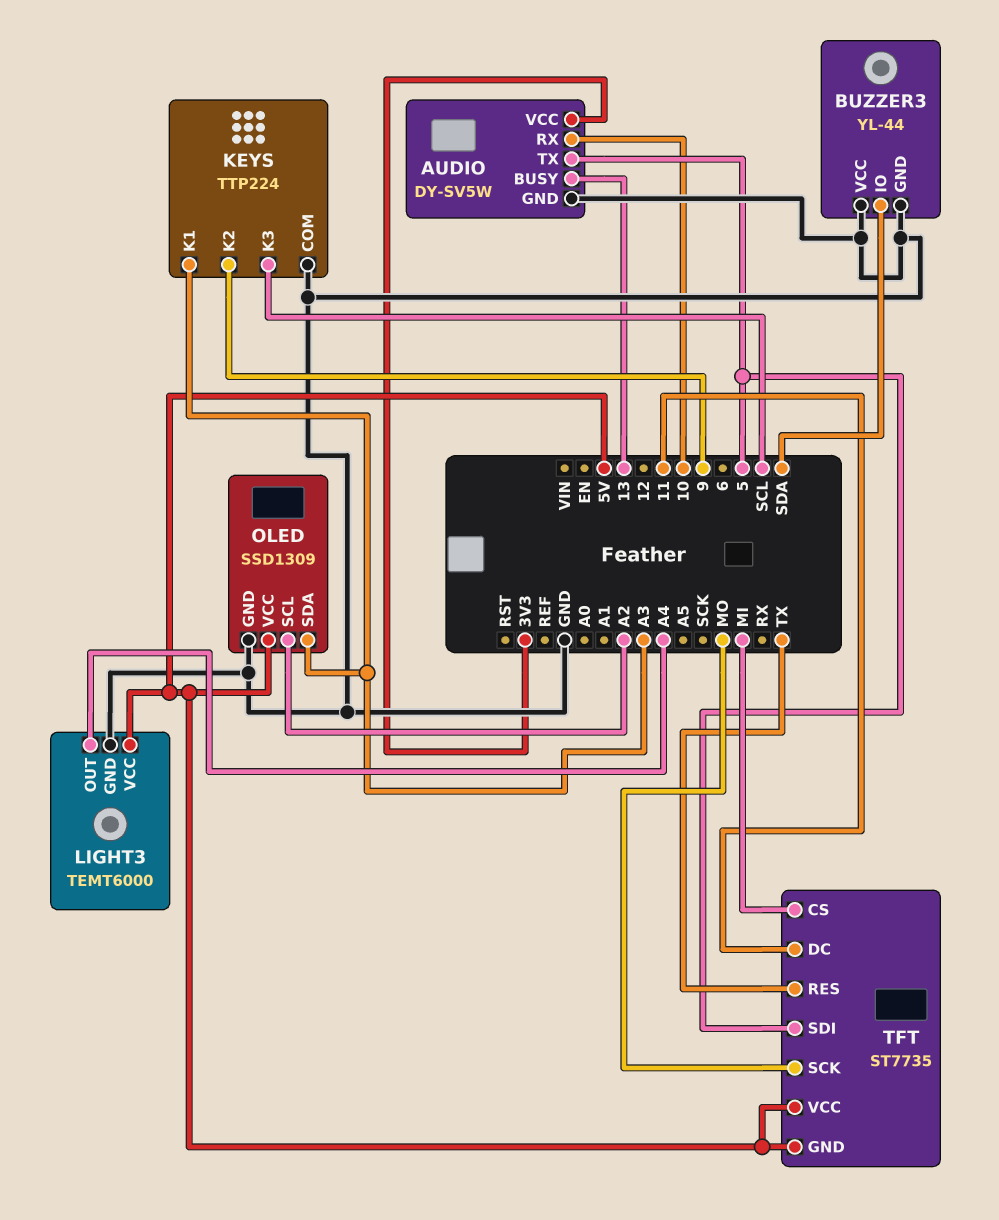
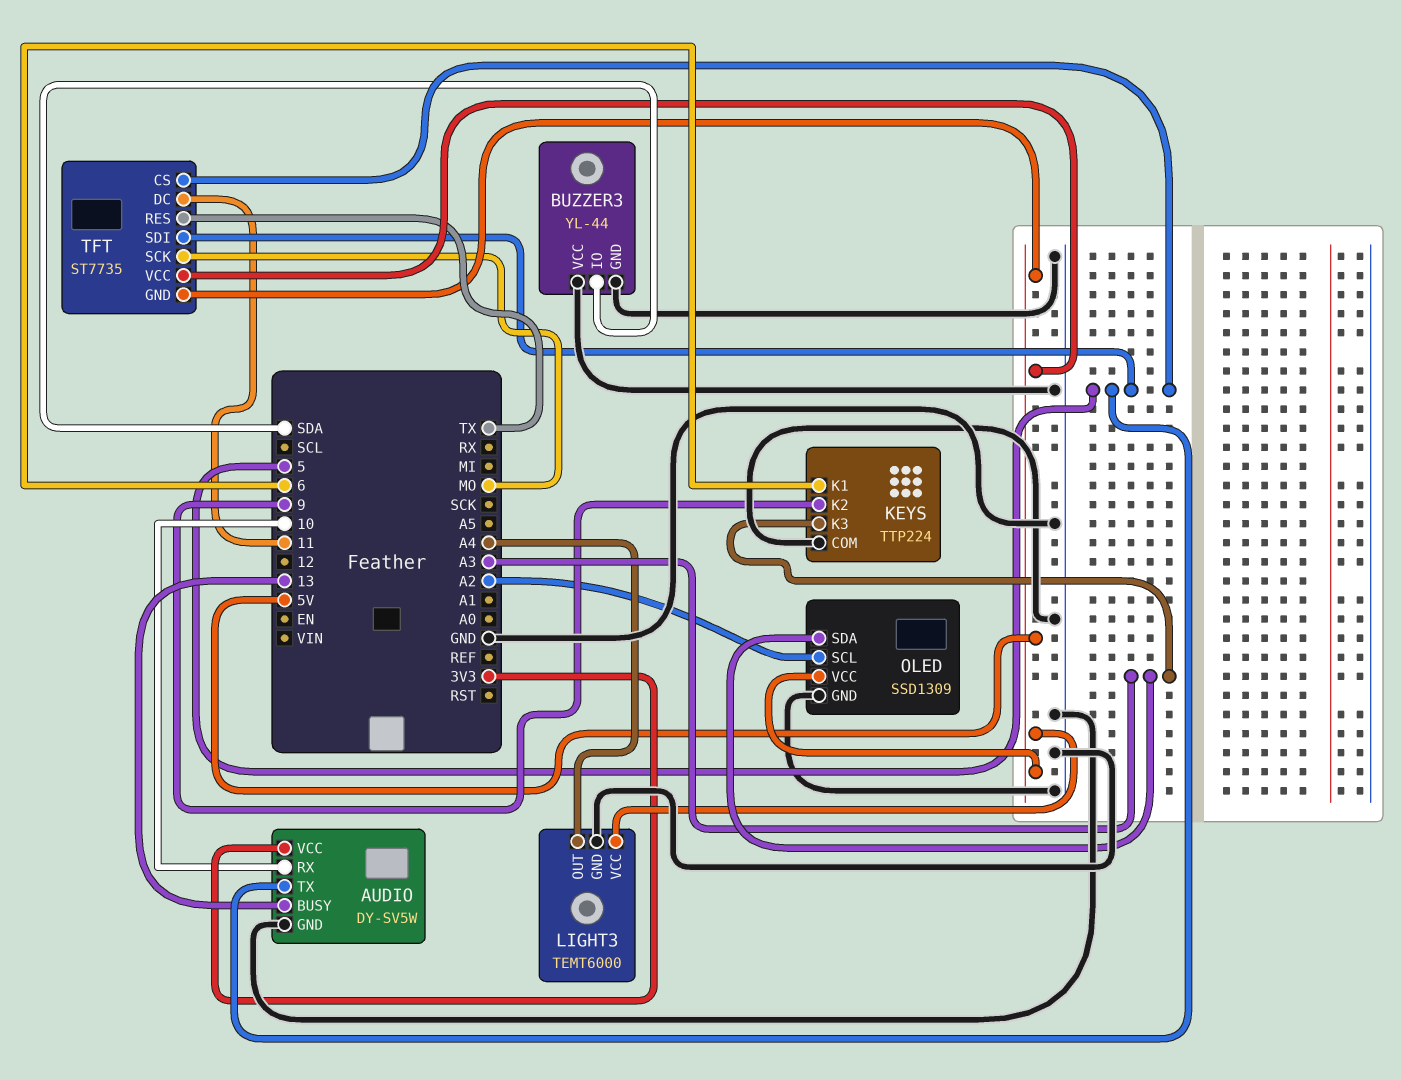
KEYS pin K1: A3 -> 6
KEYS pin K3: SCL -> A3
TFT pin CS: MI -> 5

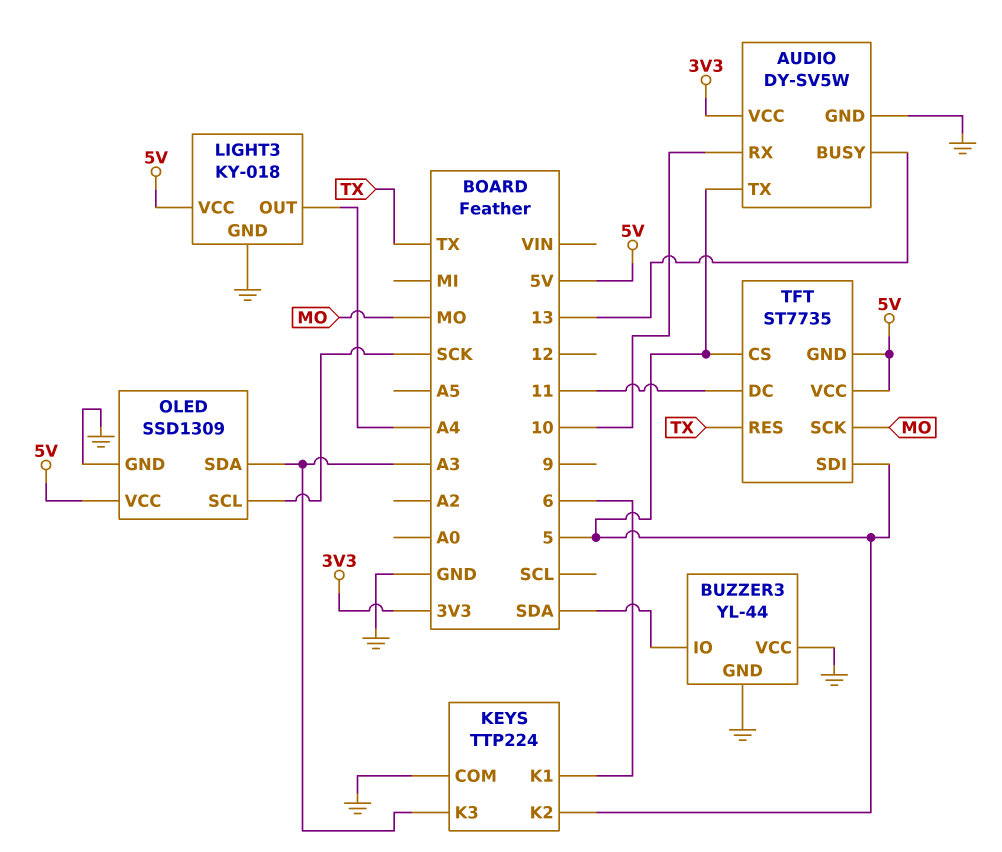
KEYS pin K2: 9 -> 5
LIGHT3: TEMT6000 -> KY-018
OLED pin SCL: A2 -> SCK

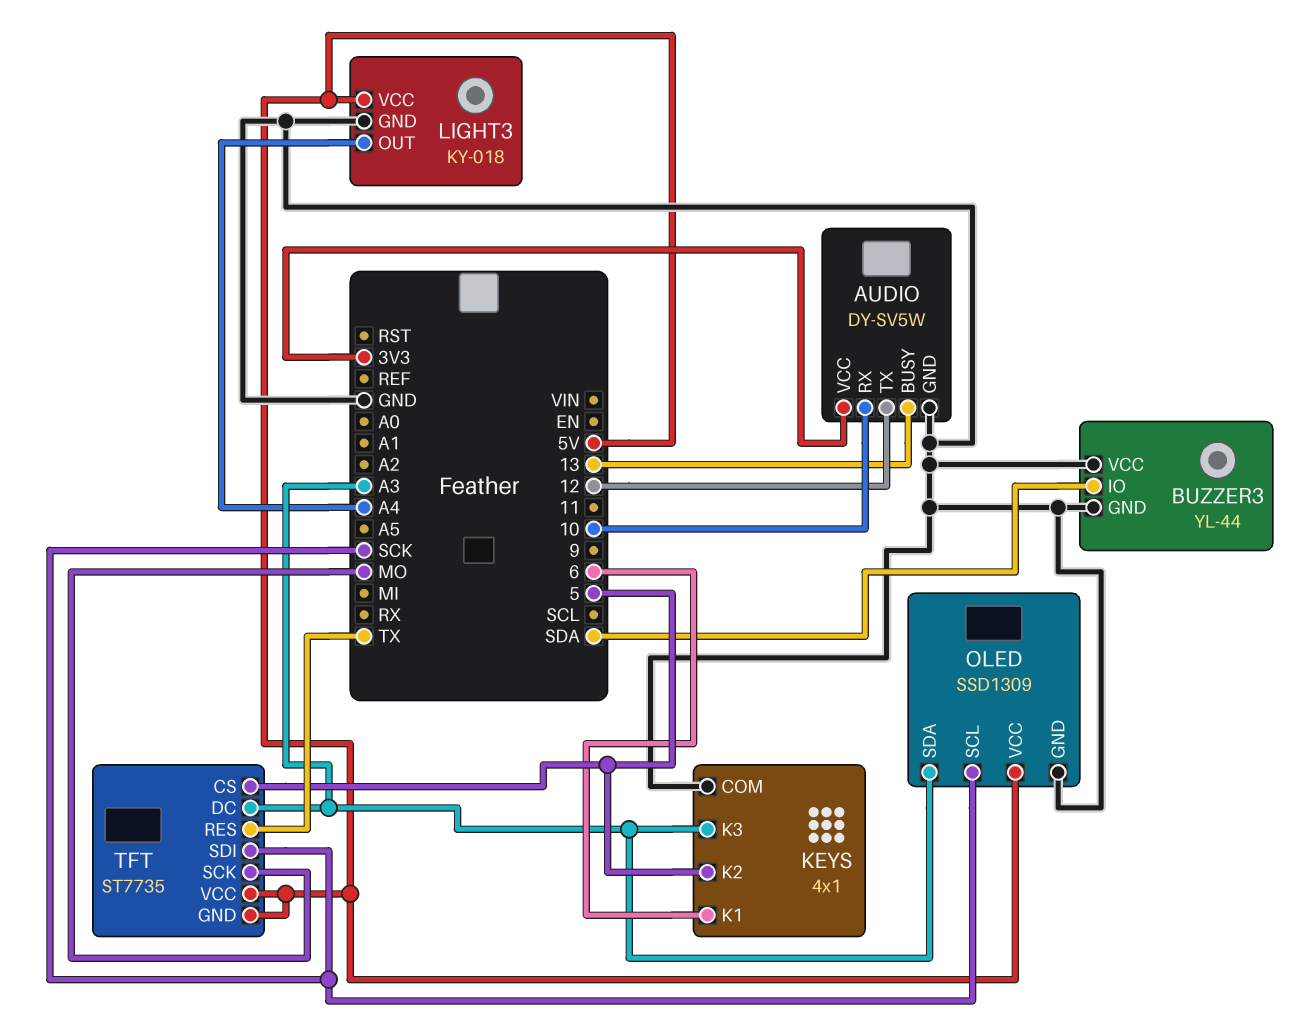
AUDIO pin TX: 5 -> 12
KEYS: TTP224 -> 4x1
TFT pin DC: 11 -> A3
TFT pin SDI: 5 -> SCK

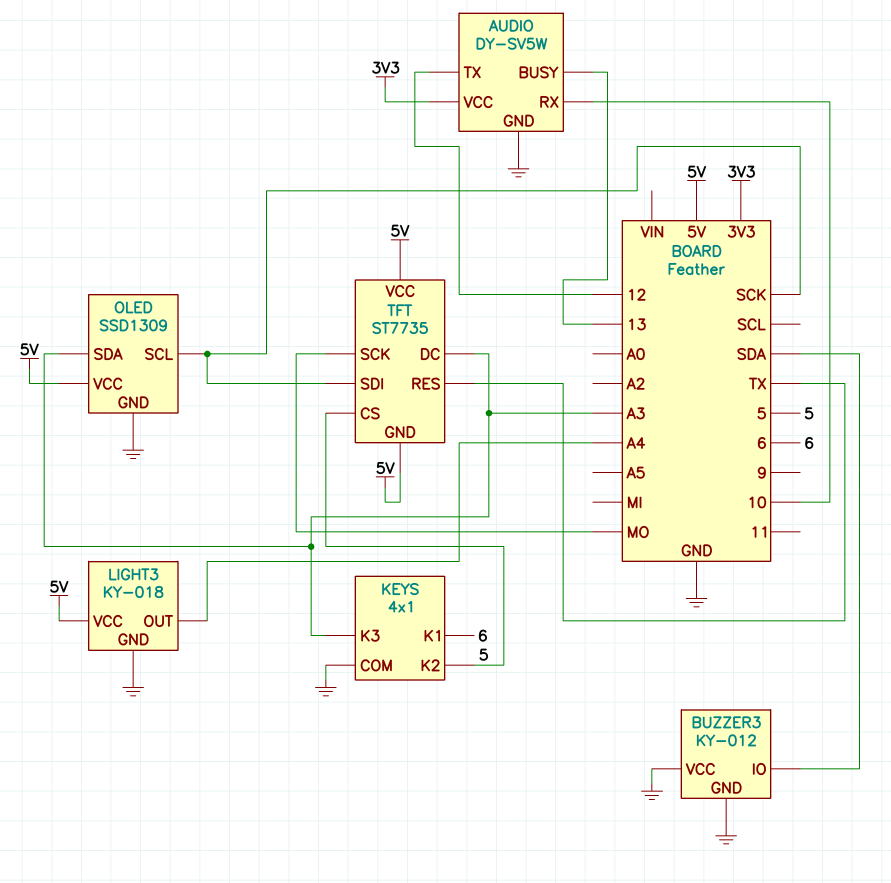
BUZZER3: YL-44 -> KY-012

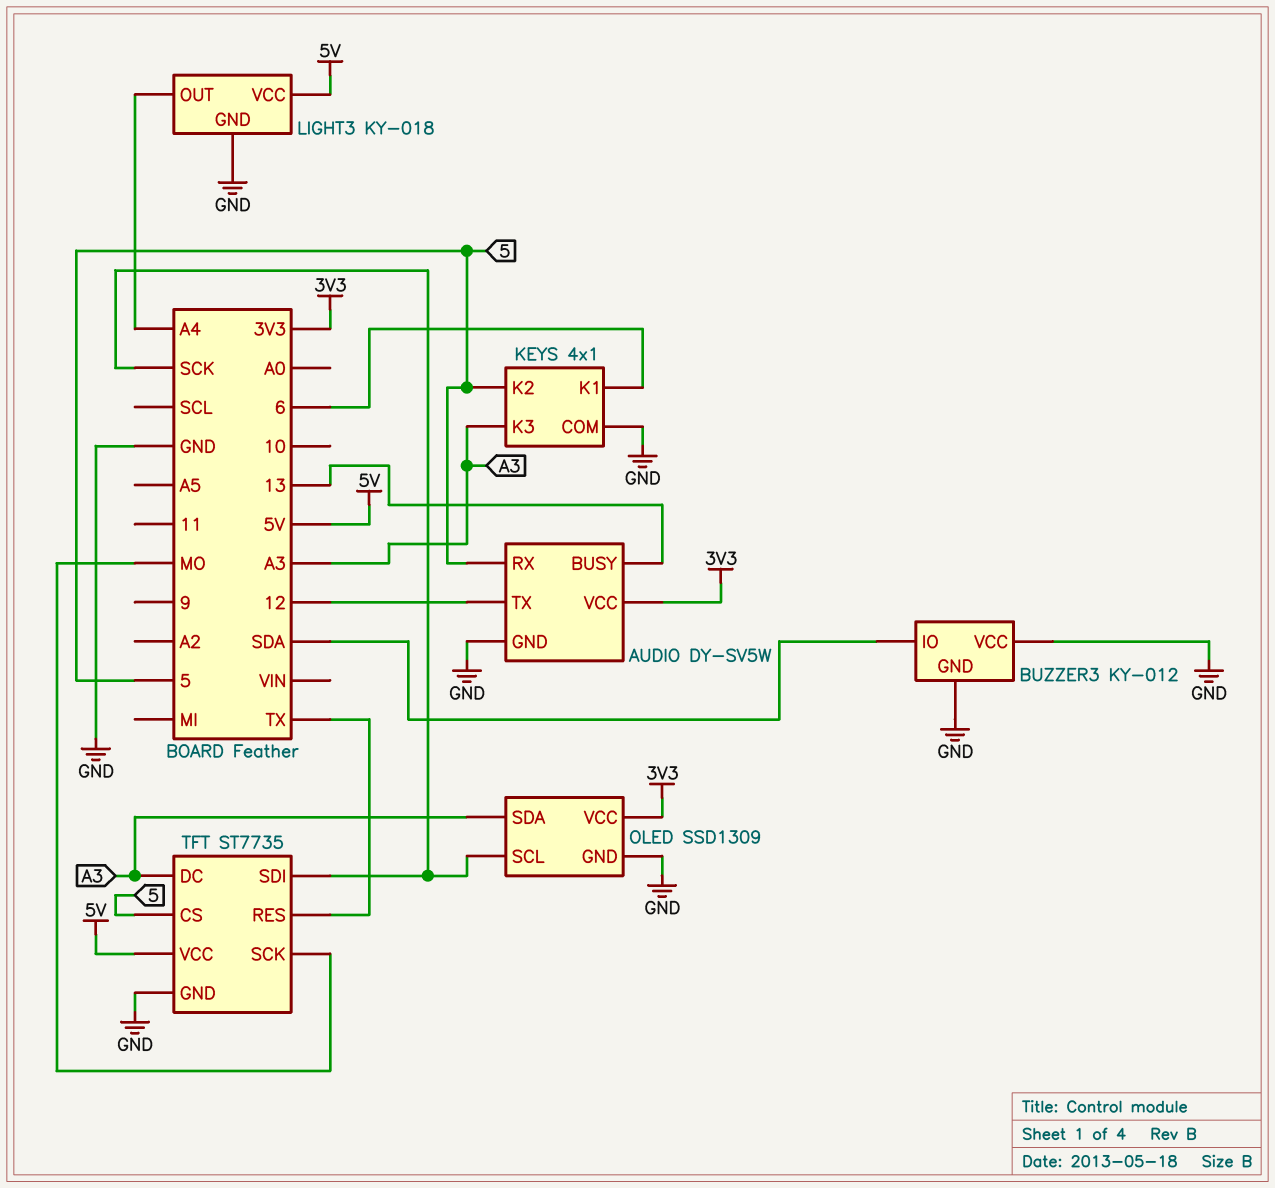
AUDIO pin RX: 10 -> 5
OLED pin VCC: 5V -> 3V3
TFT pin GND: 5V -> GND

